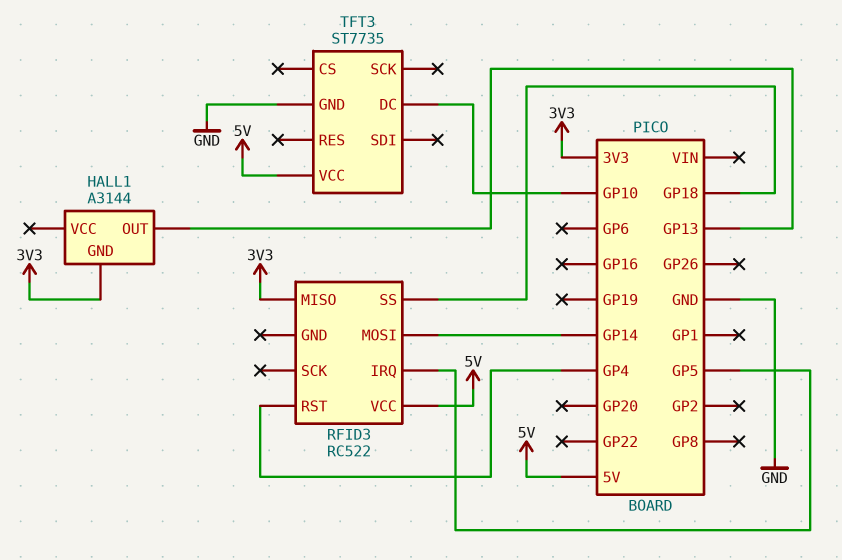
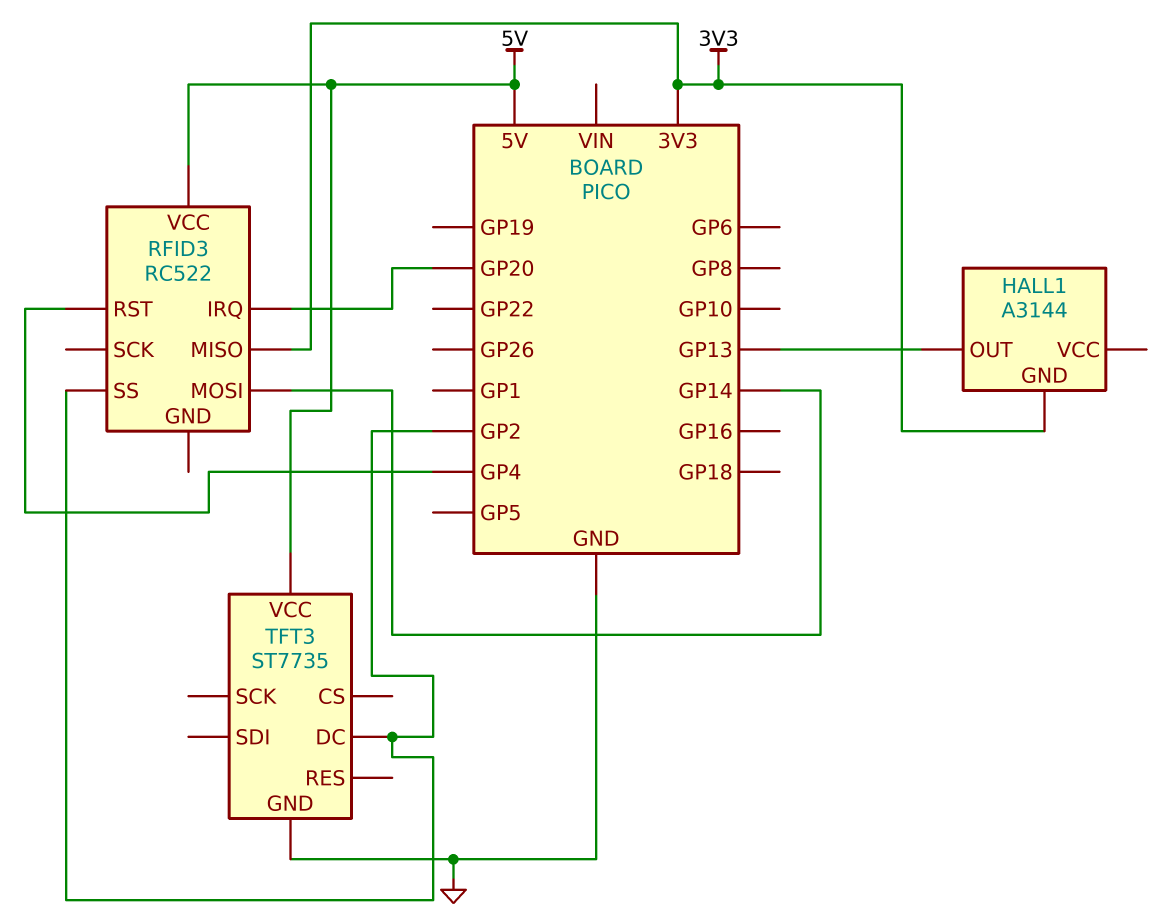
RFID3 pin IRQ: GP5 -> GP20
RFID3 pin SS: GP18 -> GP2
TFT3 pin DC: GP10 -> GP2

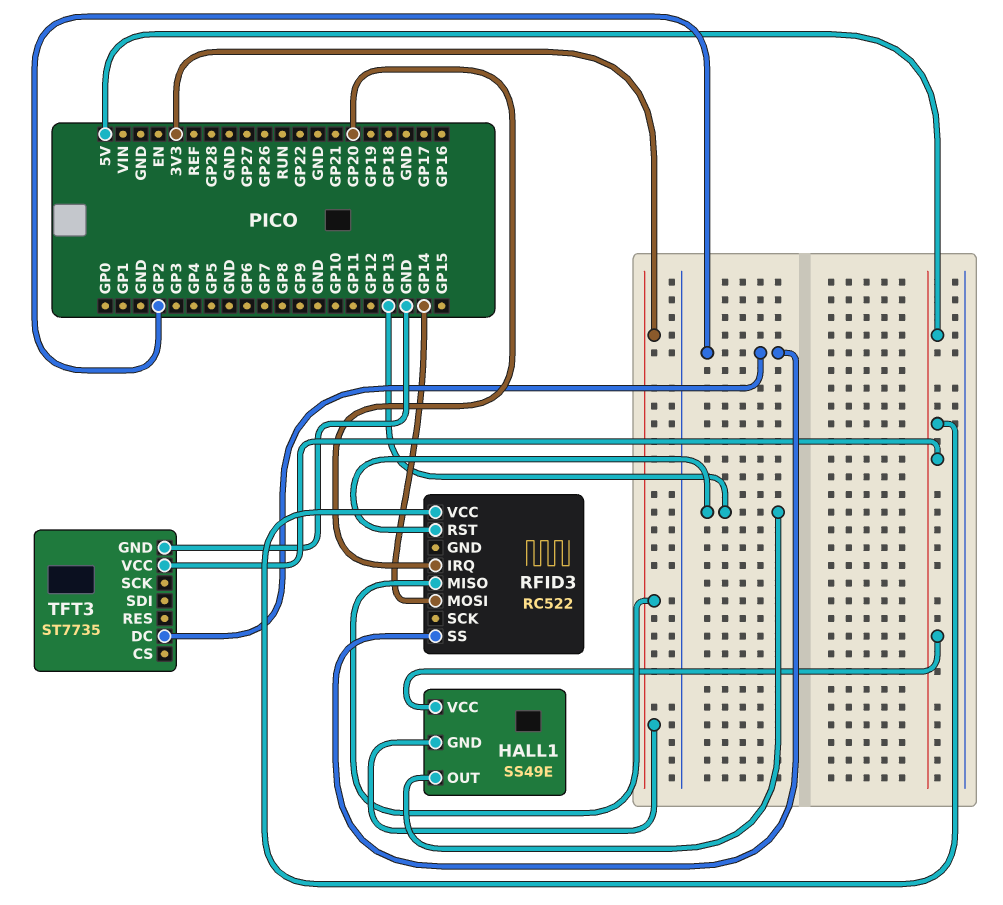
HALL1: A3144 -> SS49E
HALL1 pin VCC: none -> 5V
RFID3 pin RST: GP4 -> GP13

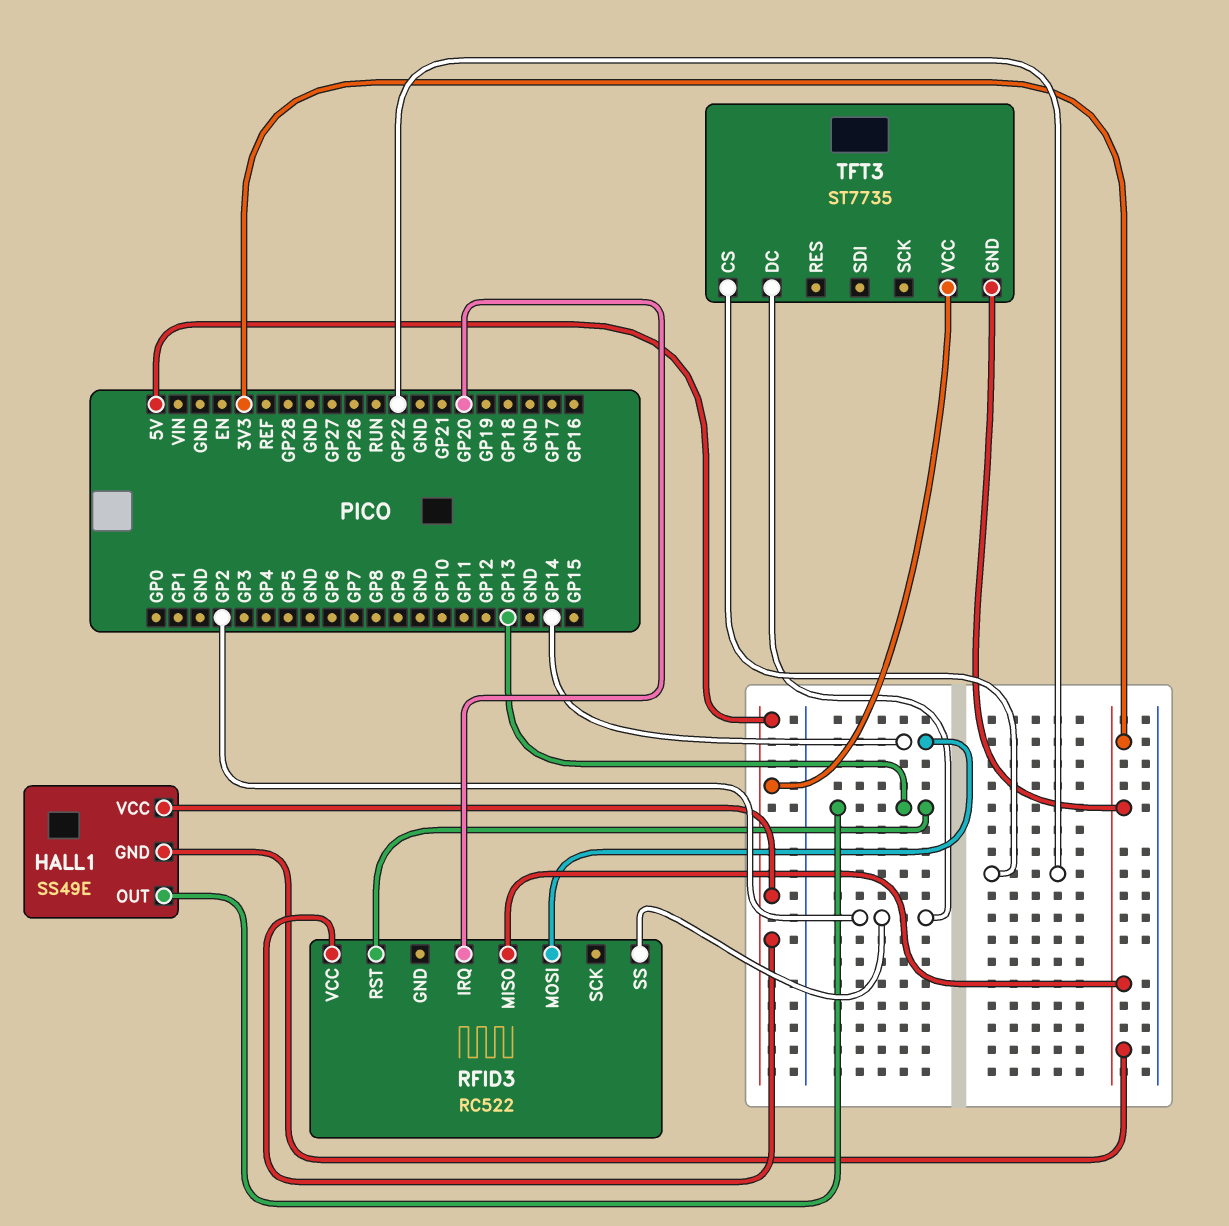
TFT3 pin CS: none -> GP22
TFT3 pin GND: GND -> 3V3

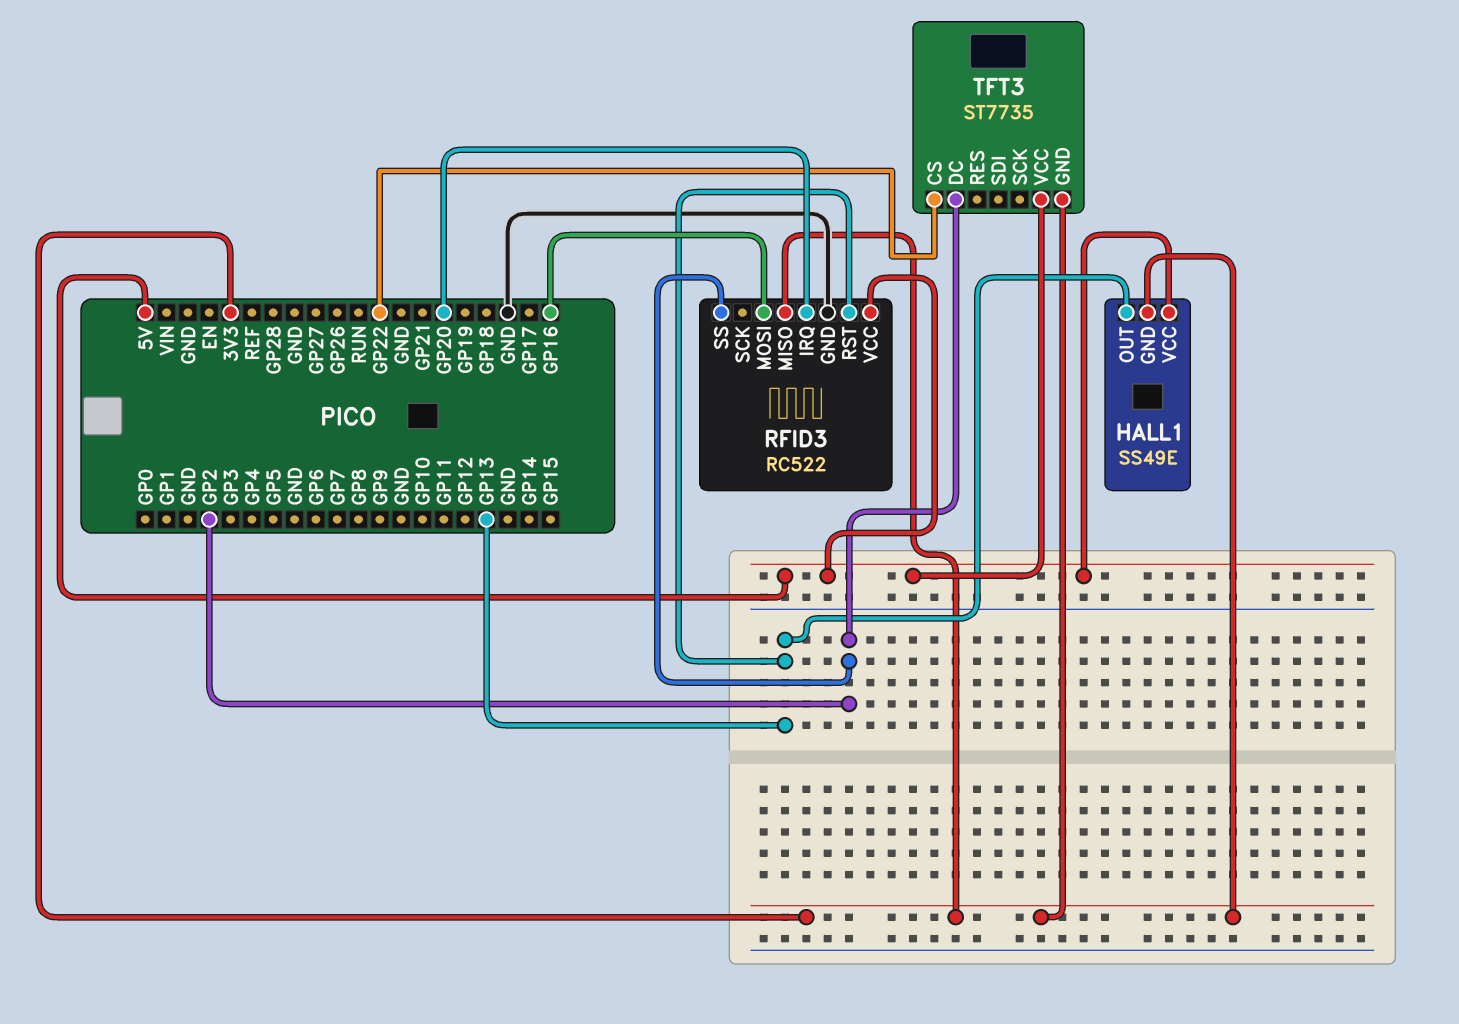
RFID3 pin GND: none -> GND
RFID3 pin MOSI: GP14 -> GP16

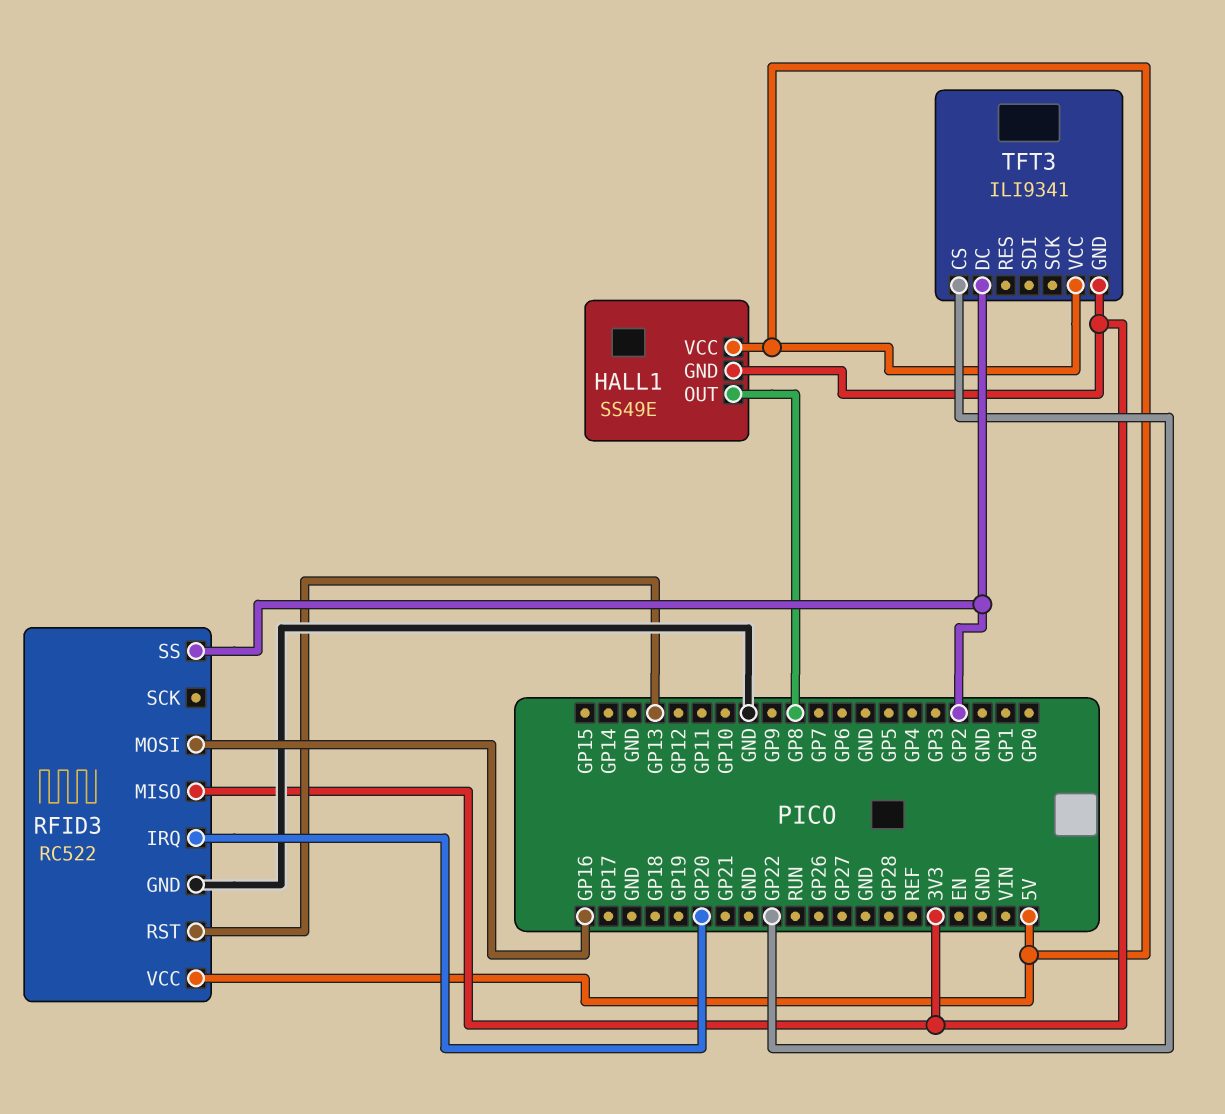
HALL1 pin OUT: GP13 -> GP8
TFT3: ST7735 -> ILI9341

